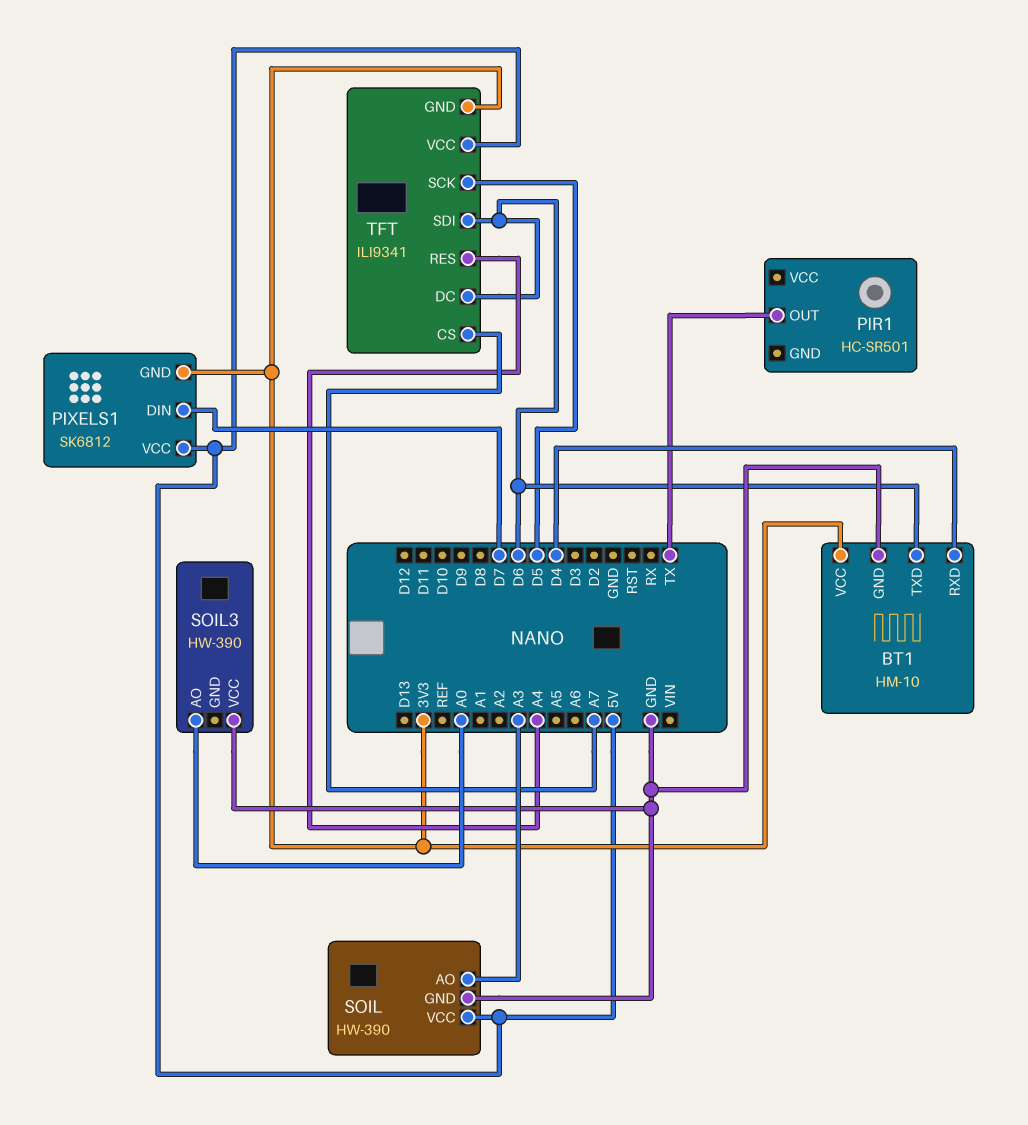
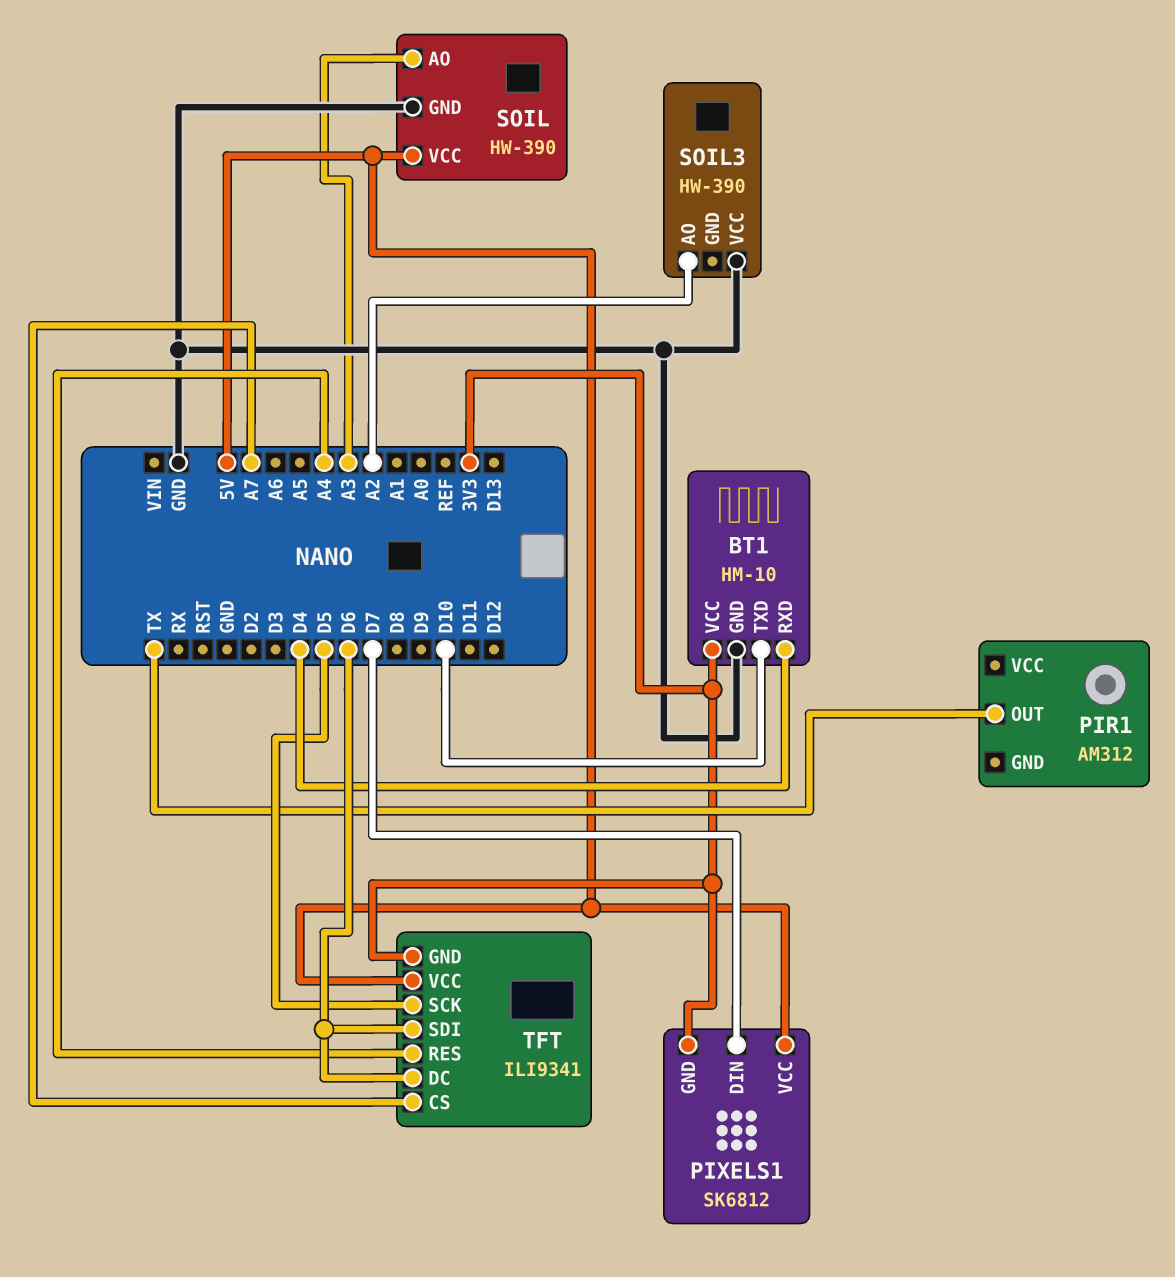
BT1 pin TXD: D6 -> D10
PIR1: HC-SR501 -> AM312
SOIL3 pin AO: A0 -> A2

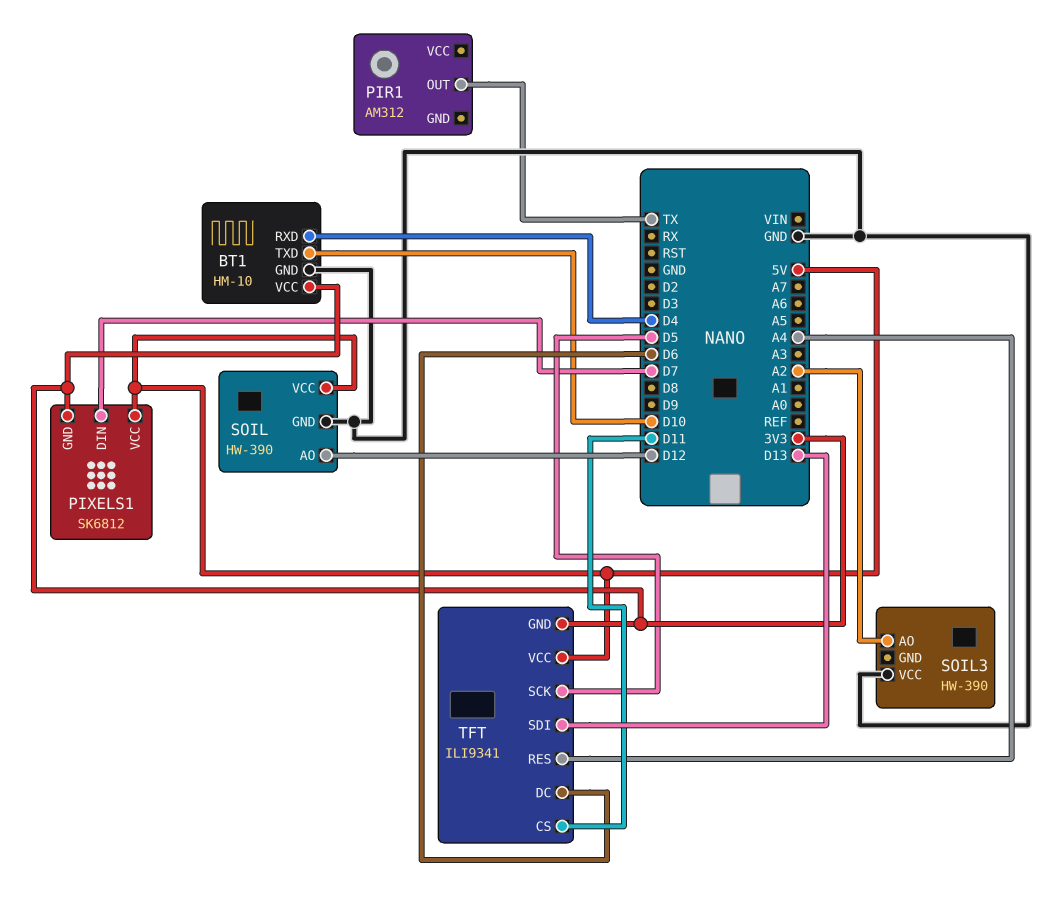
SOIL pin AO: A3 -> D12
TFT pin CS: A7 -> D11
TFT pin SDI: D6 -> D13

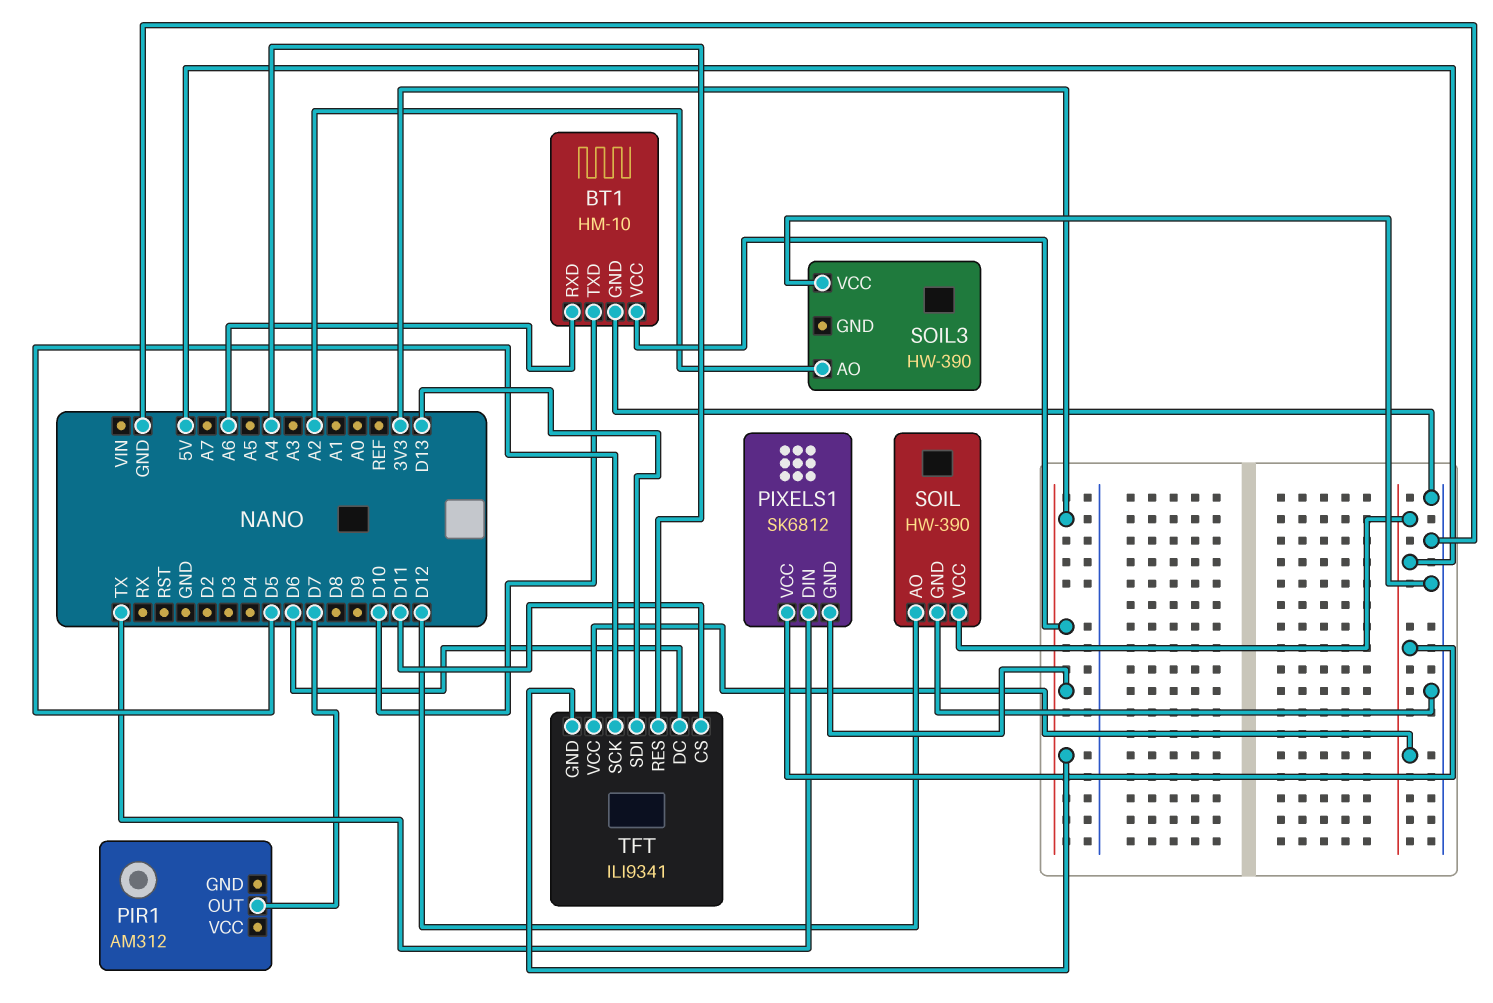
BT1 pin RXD: D4 -> A6
PIR1 pin OUT: TX -> D7
PIXELS1 pin DIN: D7 -> TX

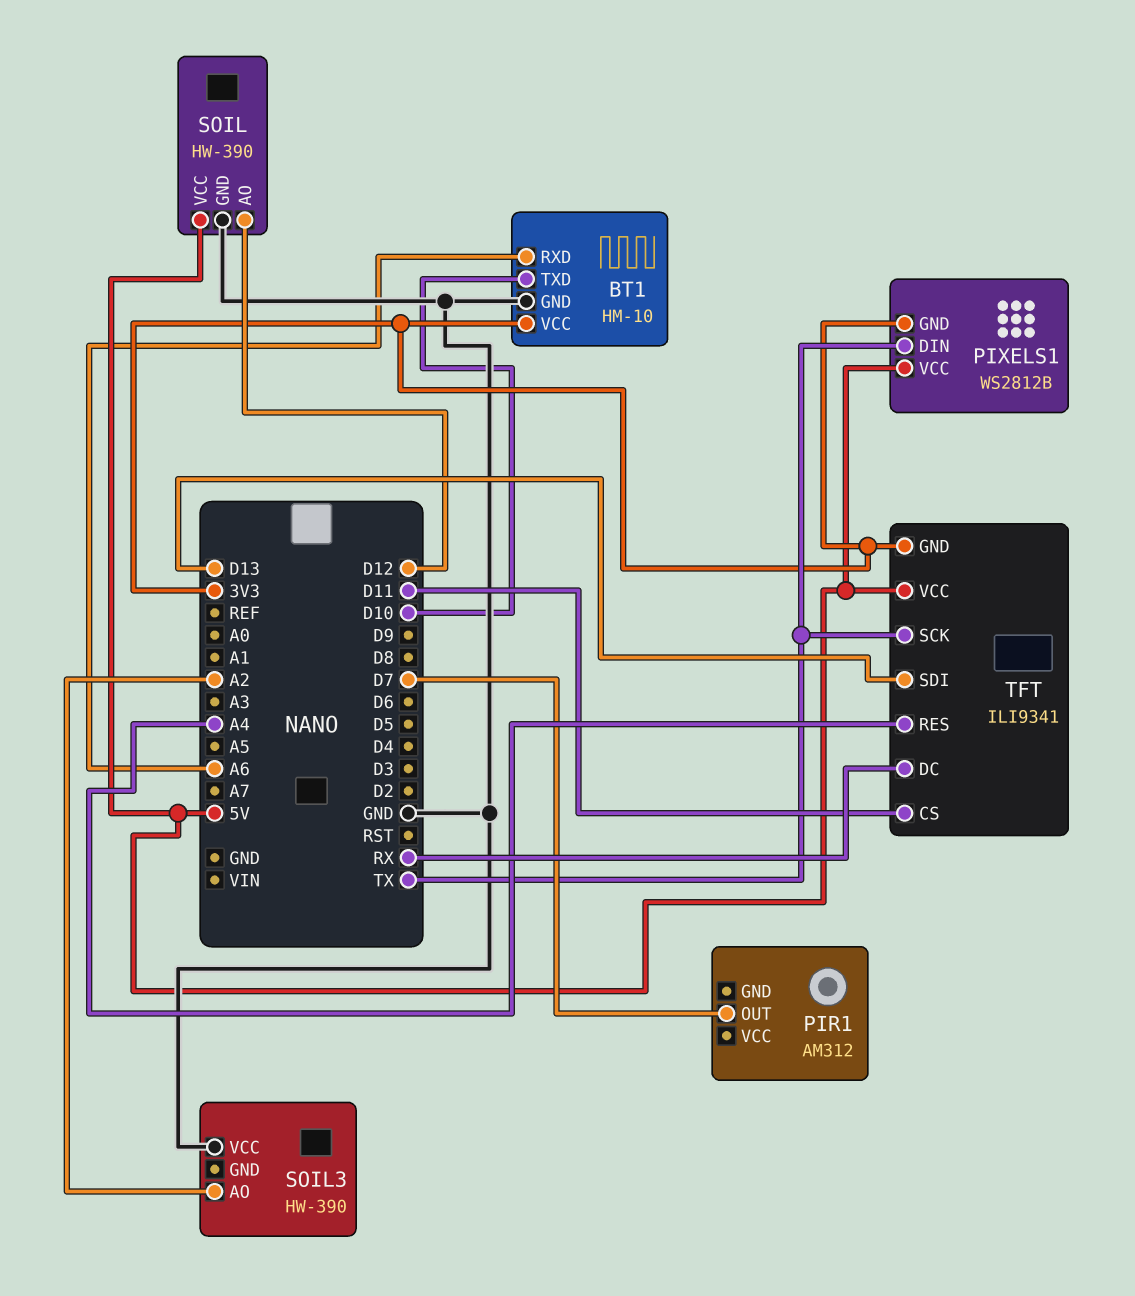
PIXELS1: SK6812 -> WS2812B
TFT pin DC: D6 -> RX
TFT pin SCK: D5 -> TX

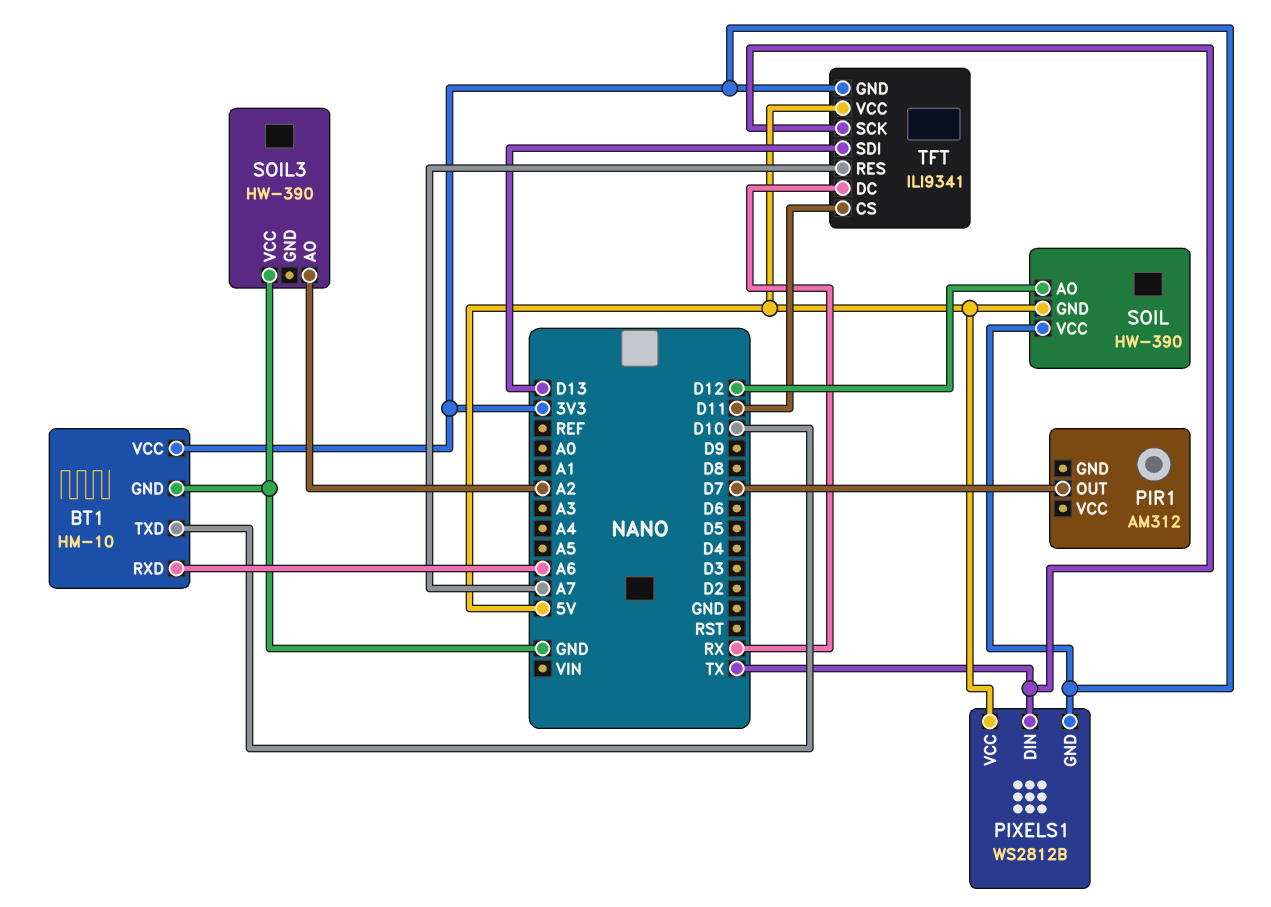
SOIL pin GND: GND -> 5V
SOIL pin VCC: 5V -> 3V3
TFT pin RES: A4 -> A7

